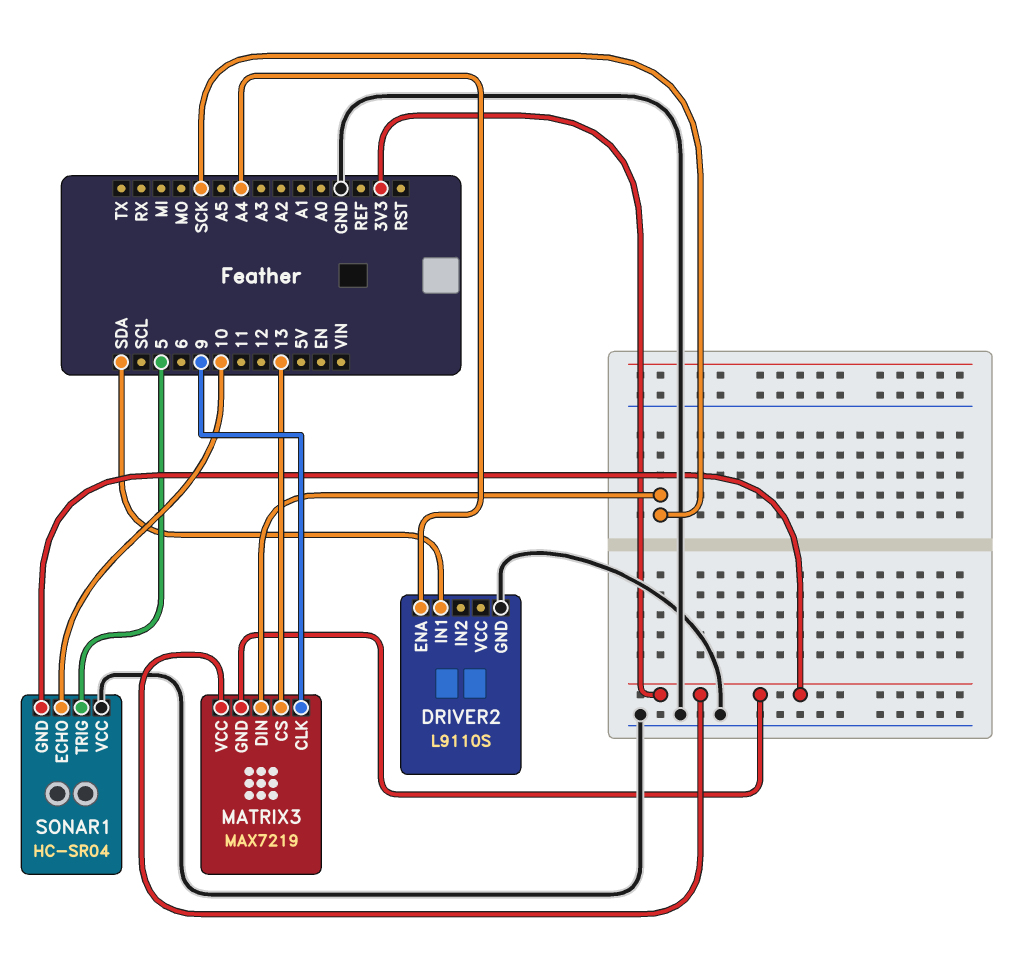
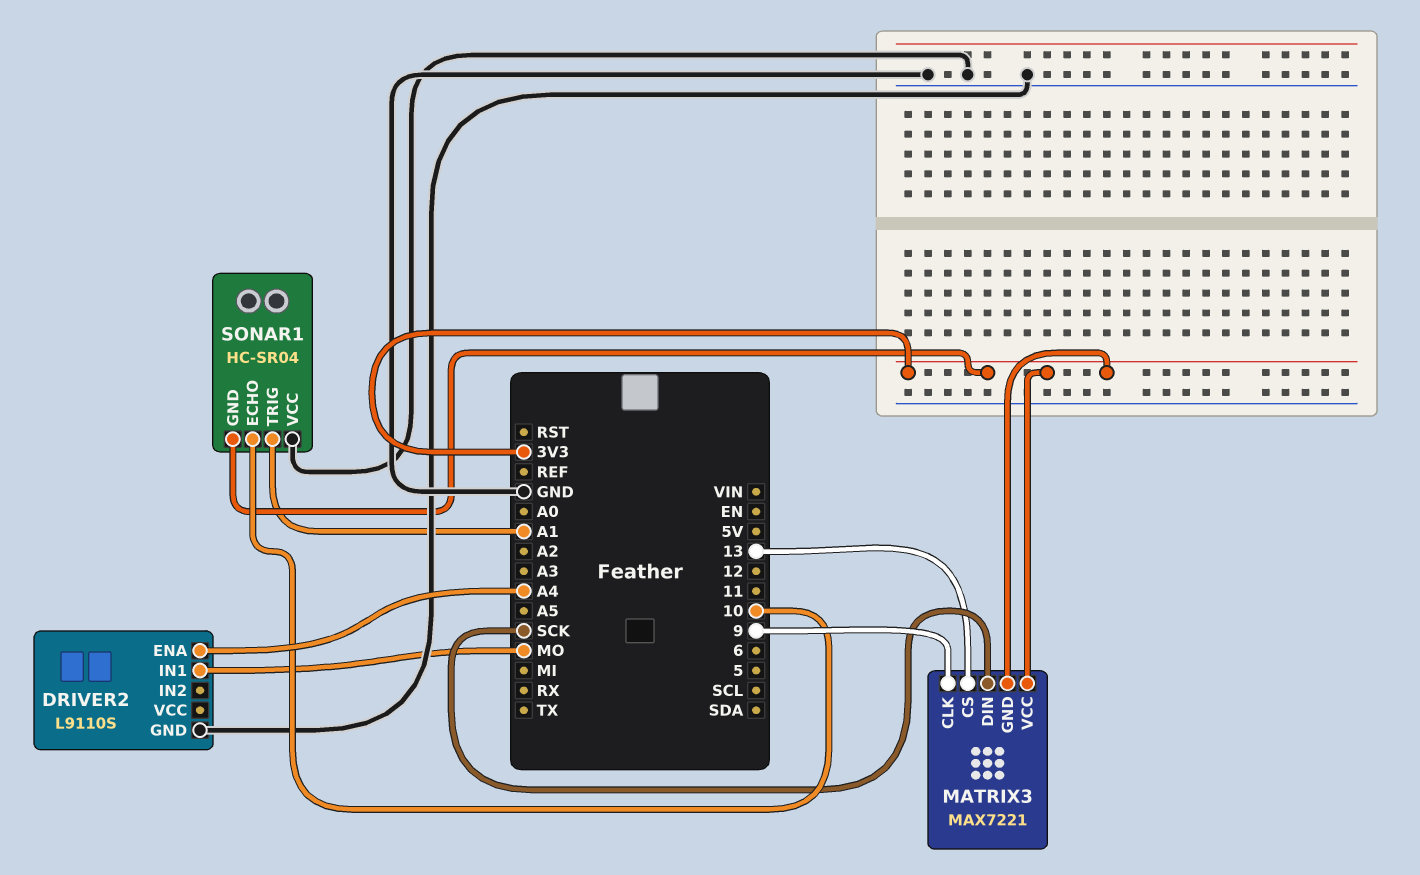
DRIVER2 pin IN1: SDA -> MO
MATRIX3: MAX7219 -> MAX7221
SONAR1 pin TRIG: 5 -> A1

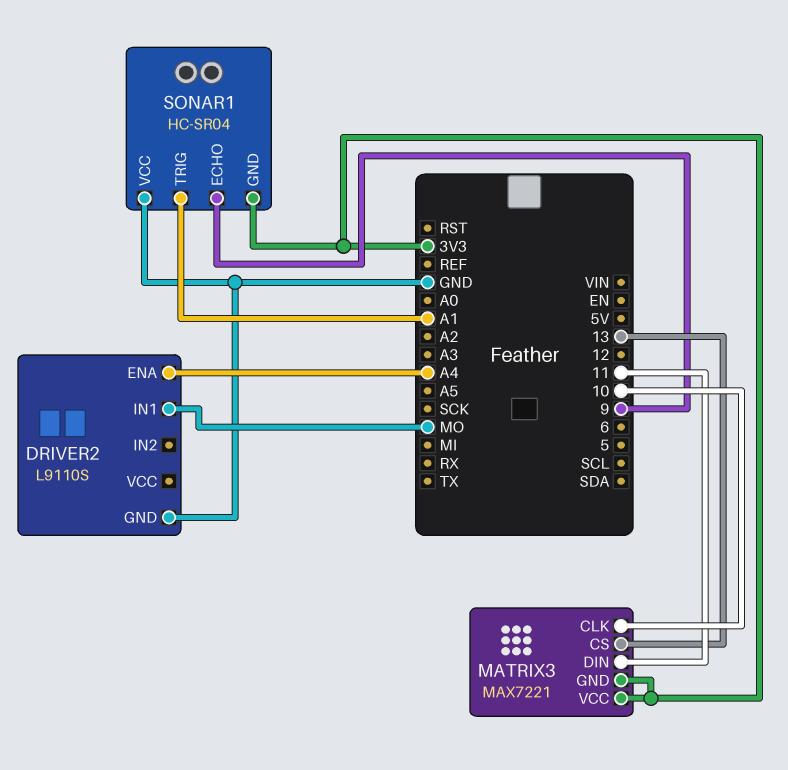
MATRIX3 pin CLK: 9 -> 10
MATRIX3 pin DIN: SCK -> 11
SONAR1 pin ECHO: 10 -> 9

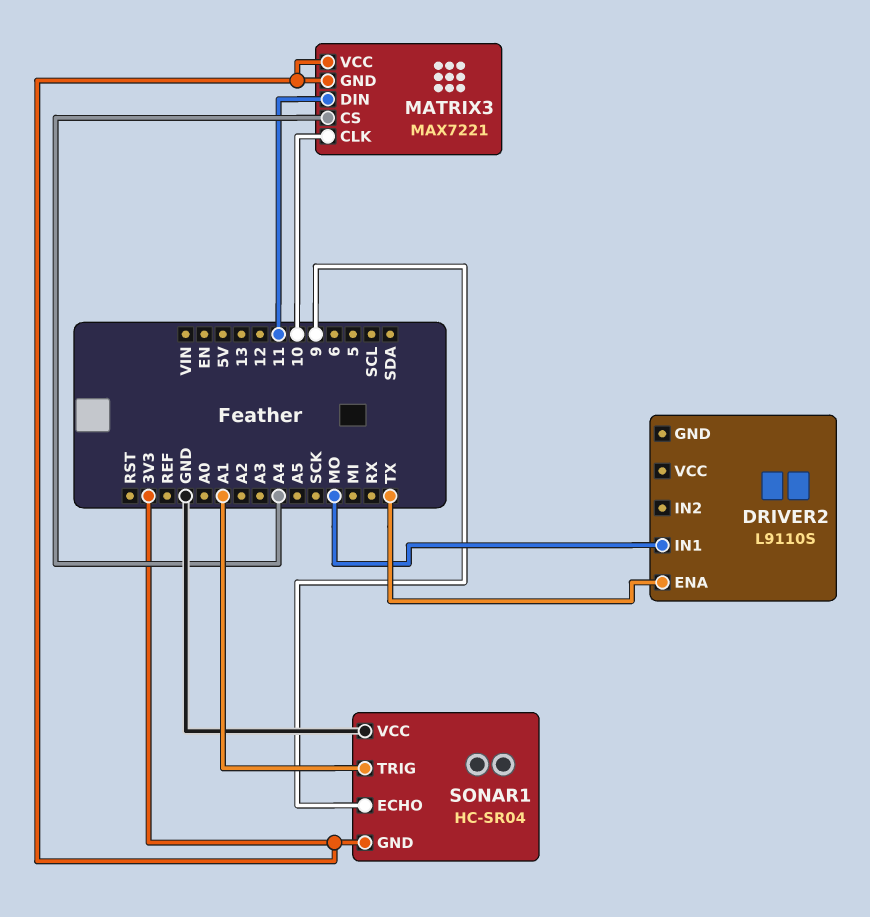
DRIVER2 pin ENA: A4 -> TX
DRIVER2 pin GND: GND -> none
MATRIX3 pin CS: 13 -> A4

